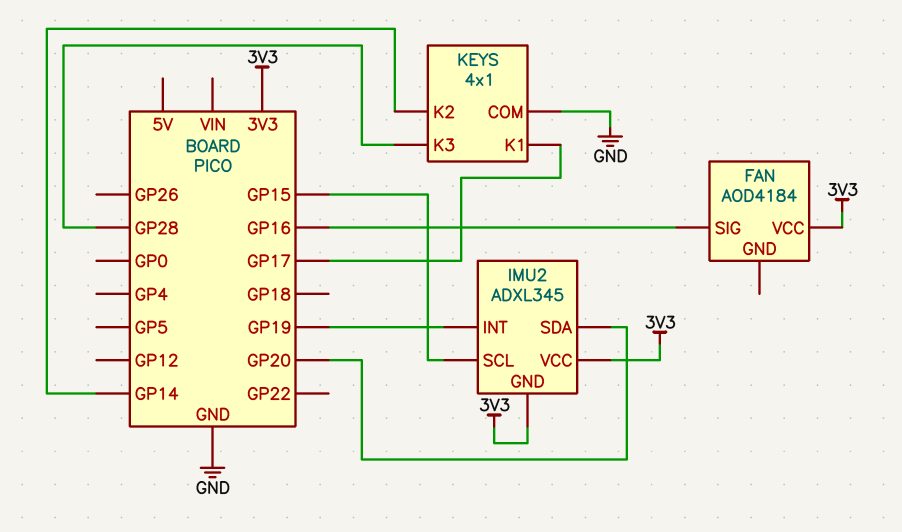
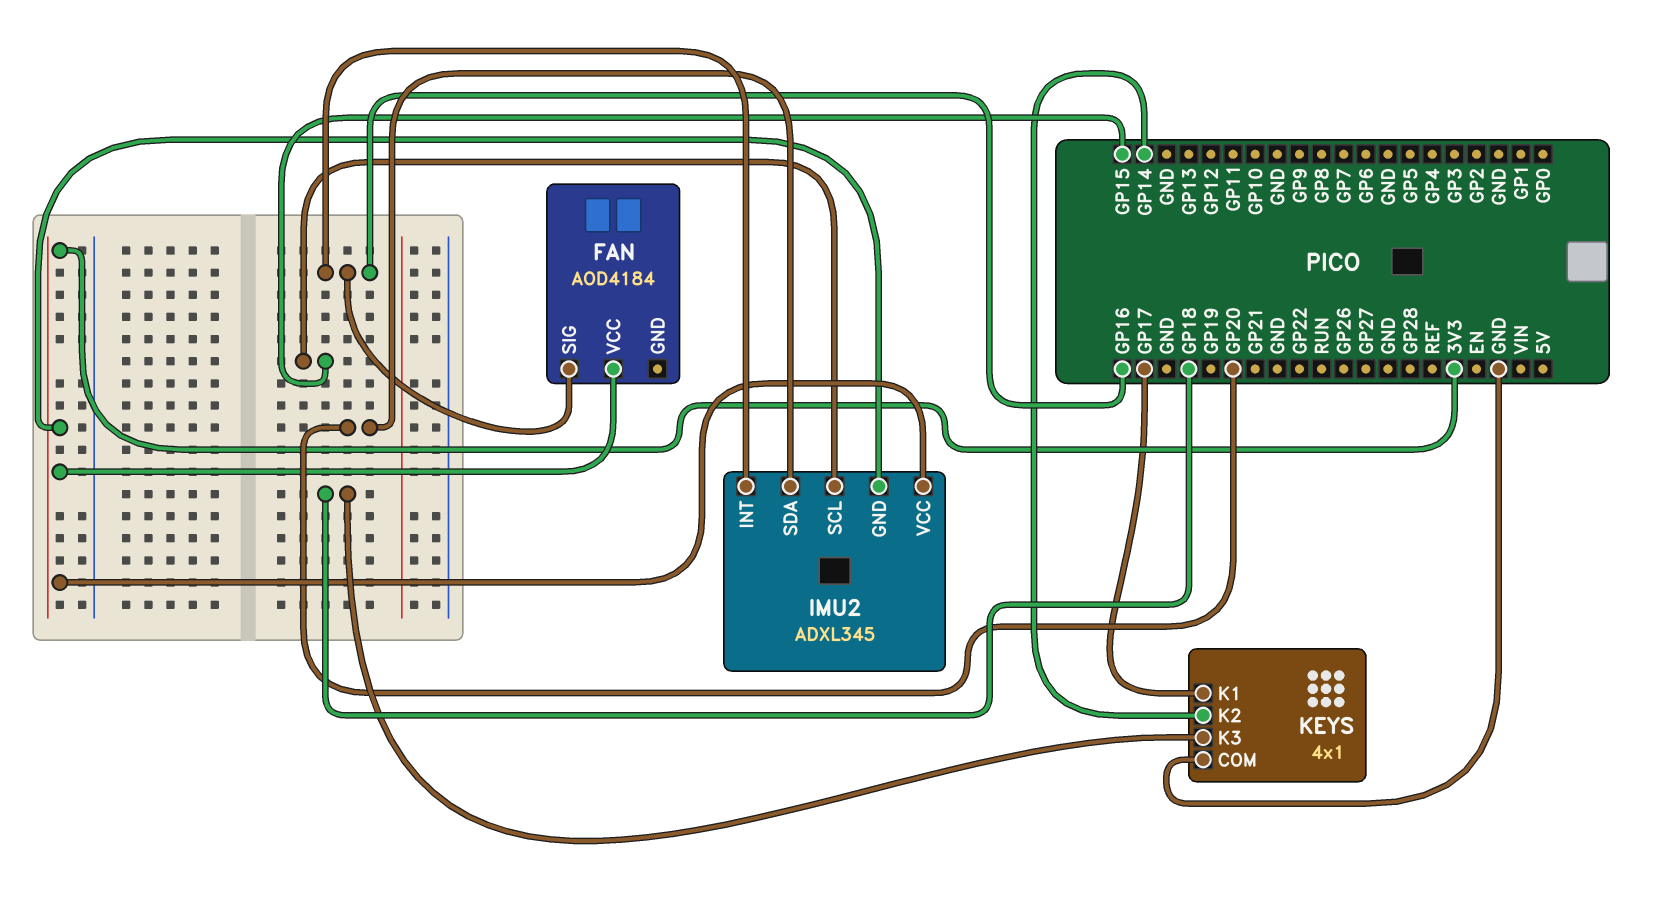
IMU2 pin INT: GP19 -> GP16
KEYS pin K3: GP28 -> GP18

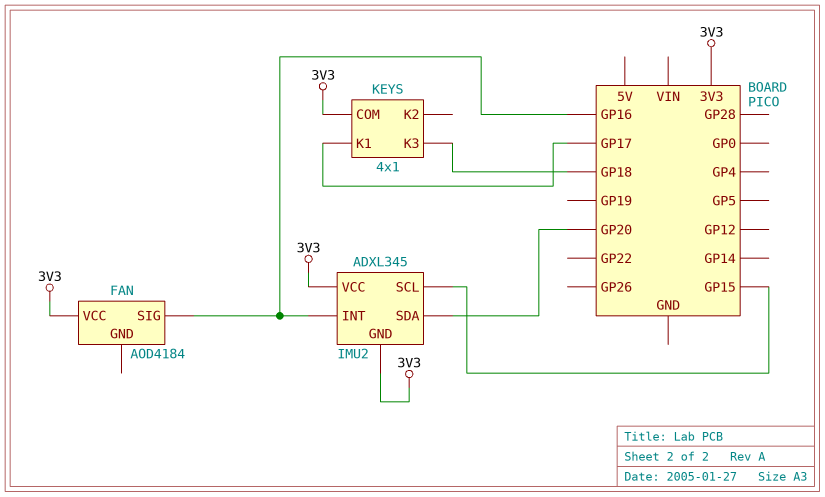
KEYS pin COM: GND -> 3V3
KEYS pin K2: GP14 -> none

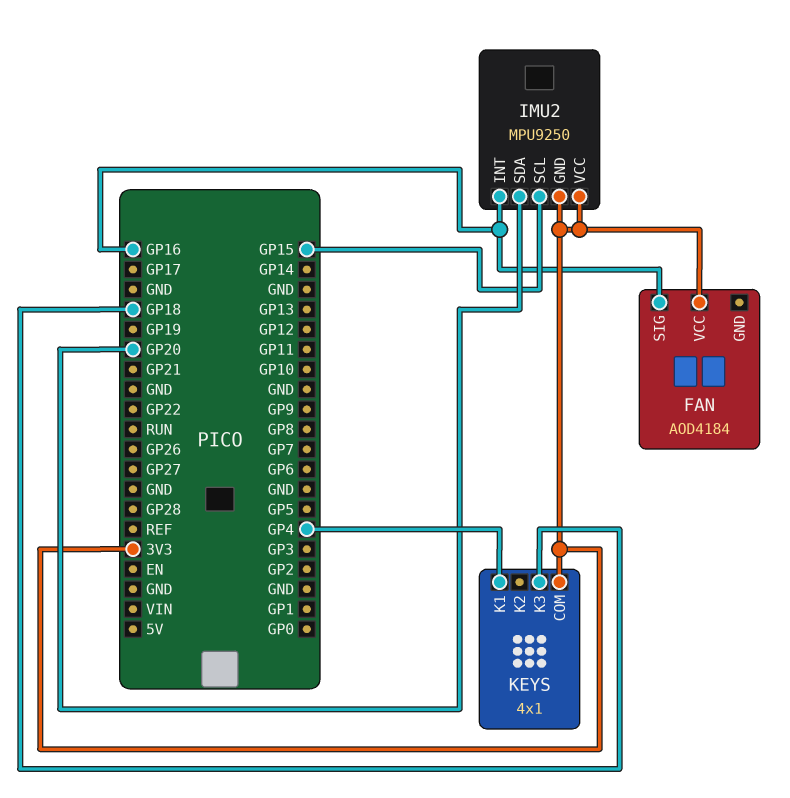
IMU2: ADXL345 -> MPU9250
KEYS pin K1: GP17 -> GP4

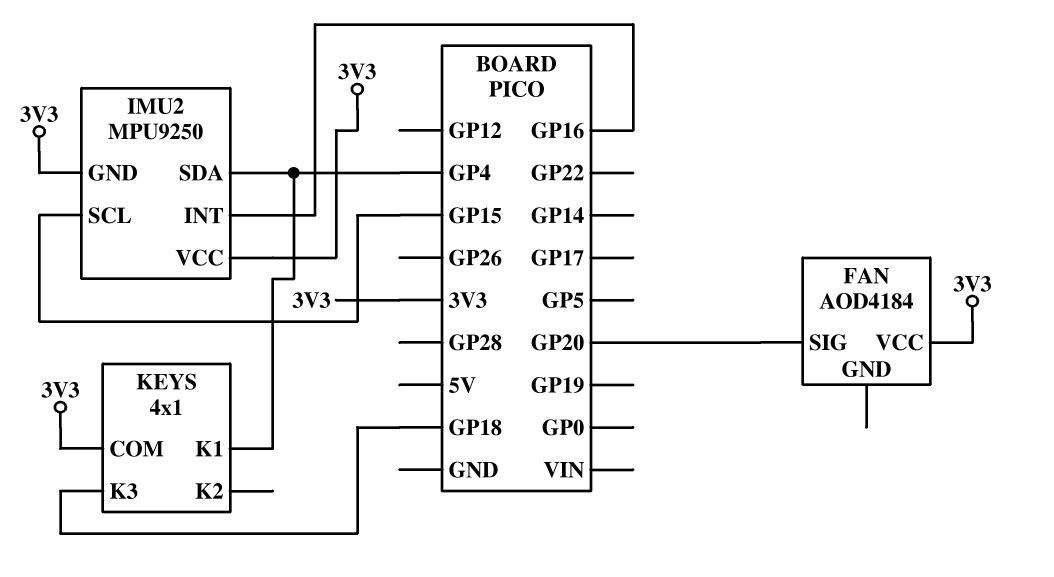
FAN pin SIG: GP16 -> GP20
IMU2 pin SDA: GP20 -> GP4

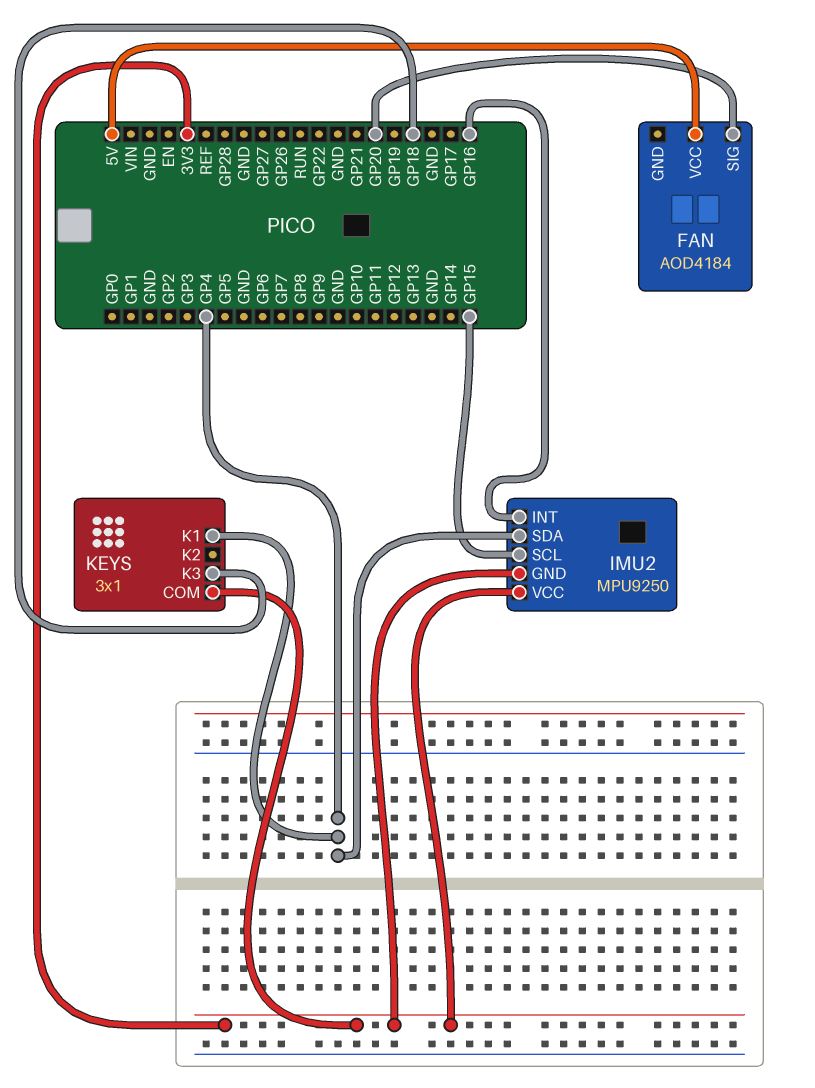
FAN pin VCC: 3V3 -> 5V
KEYS: 4x1 -> 3x1

